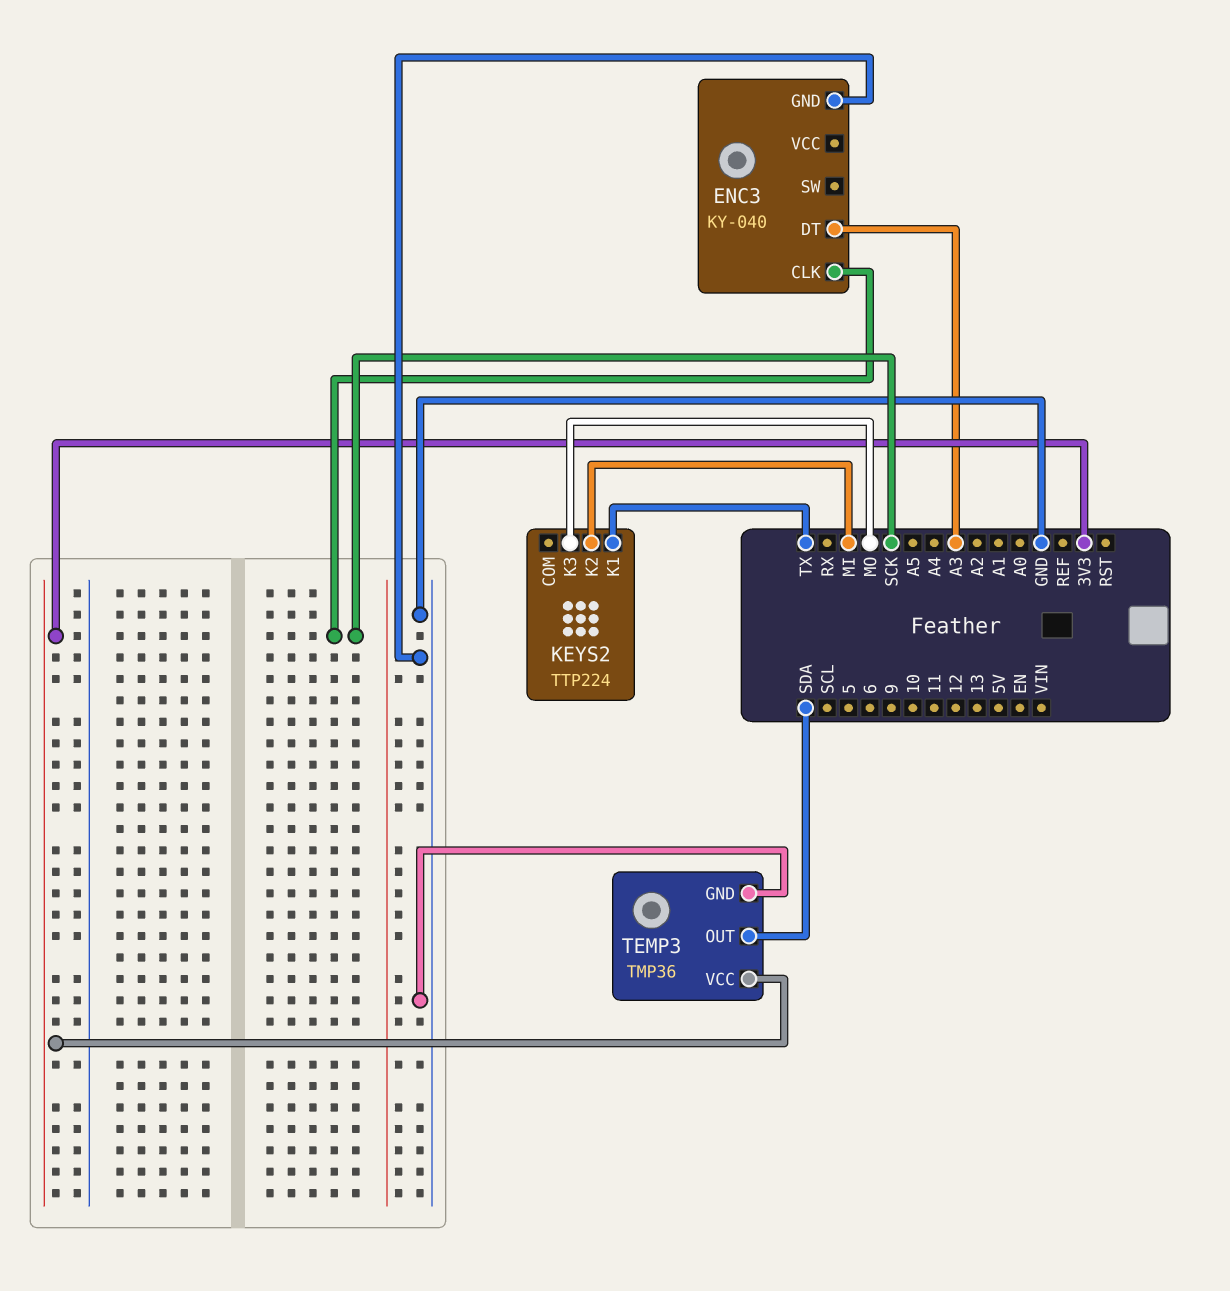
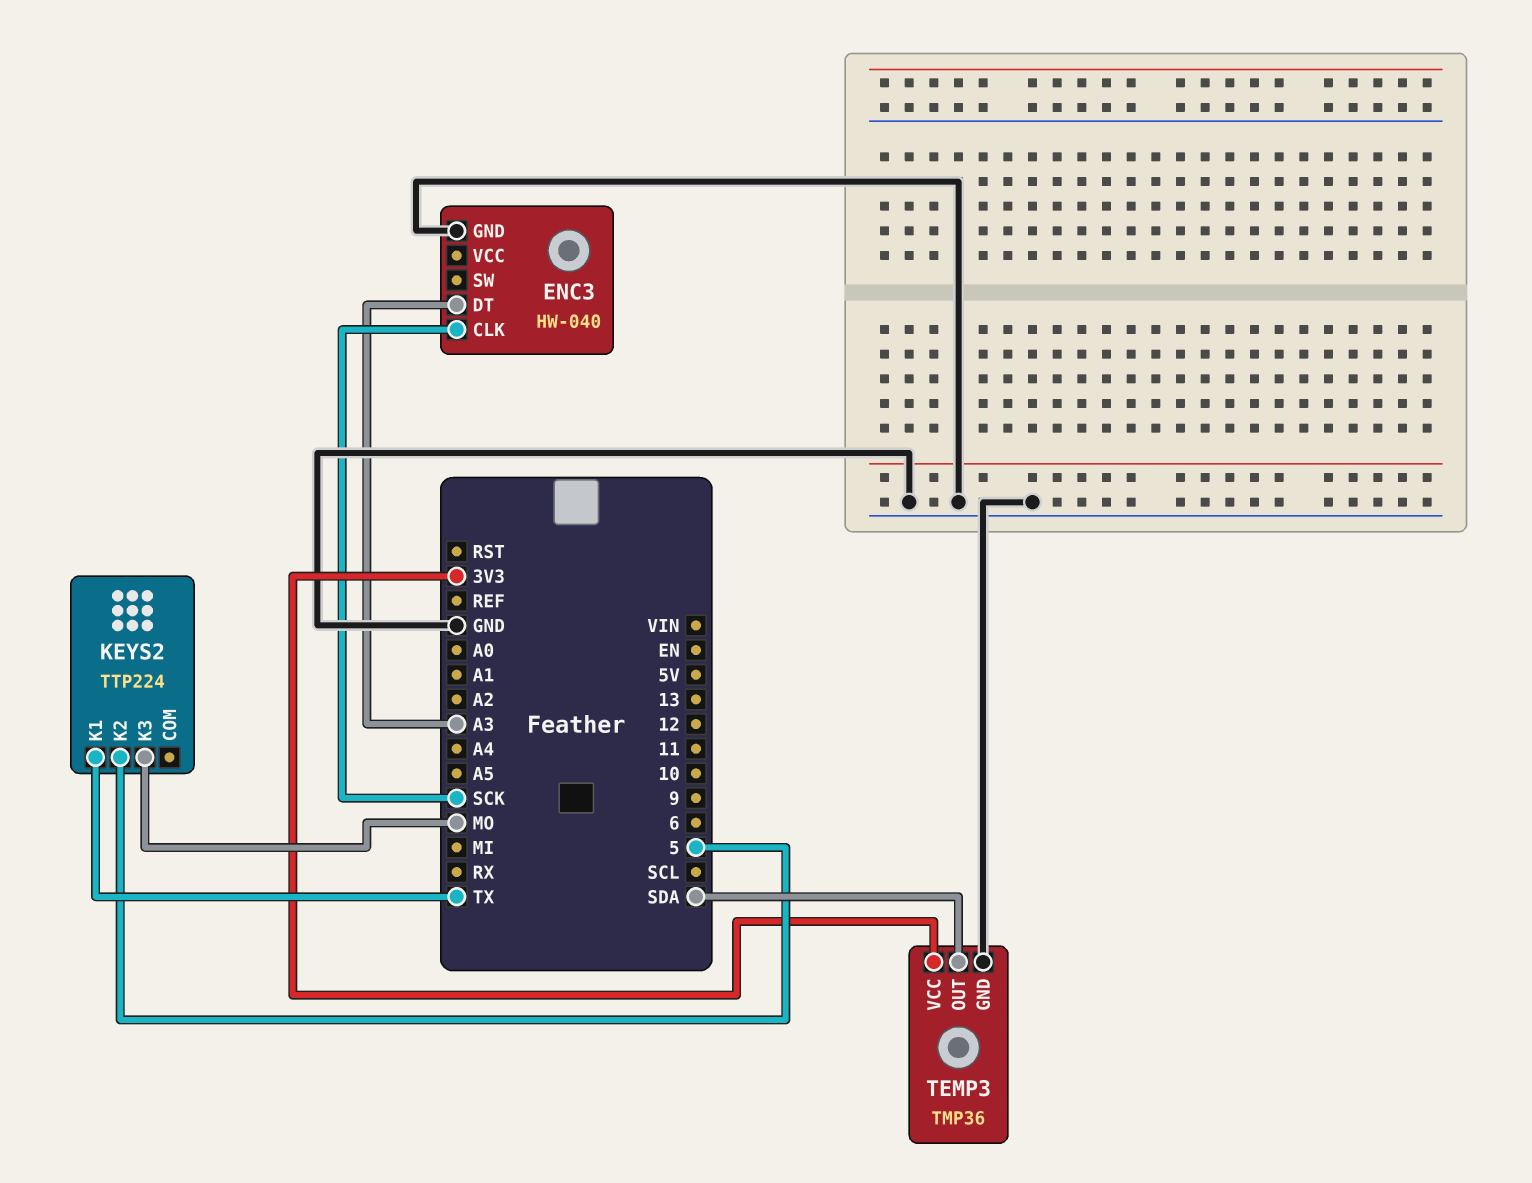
ENC3: KY-040 -> HW-040
KEYS2 pin K2: MI -> 5

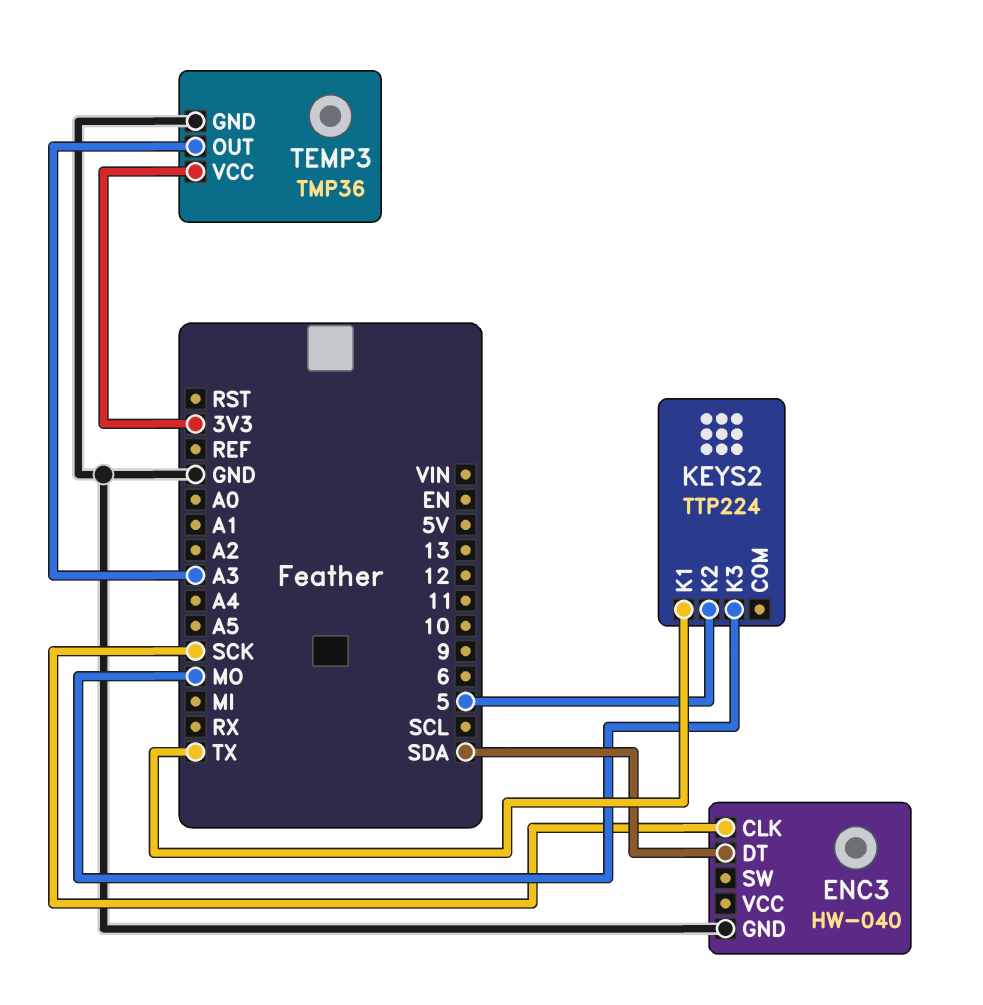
ENC3 pin DT: A3 -> SDA
TEMP3 pin OUT: SDA -> A3

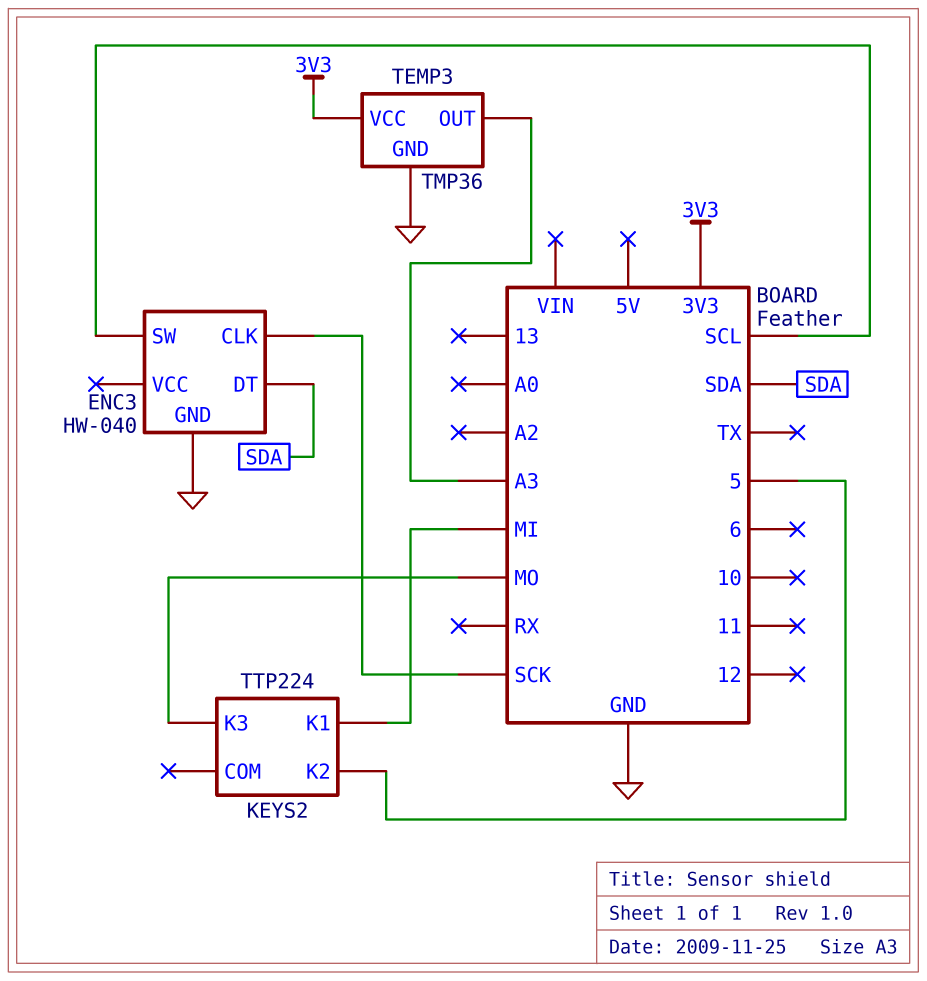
ENC3 pin SW: none -> SCL
KEYS2 pin K1: TX -> MI

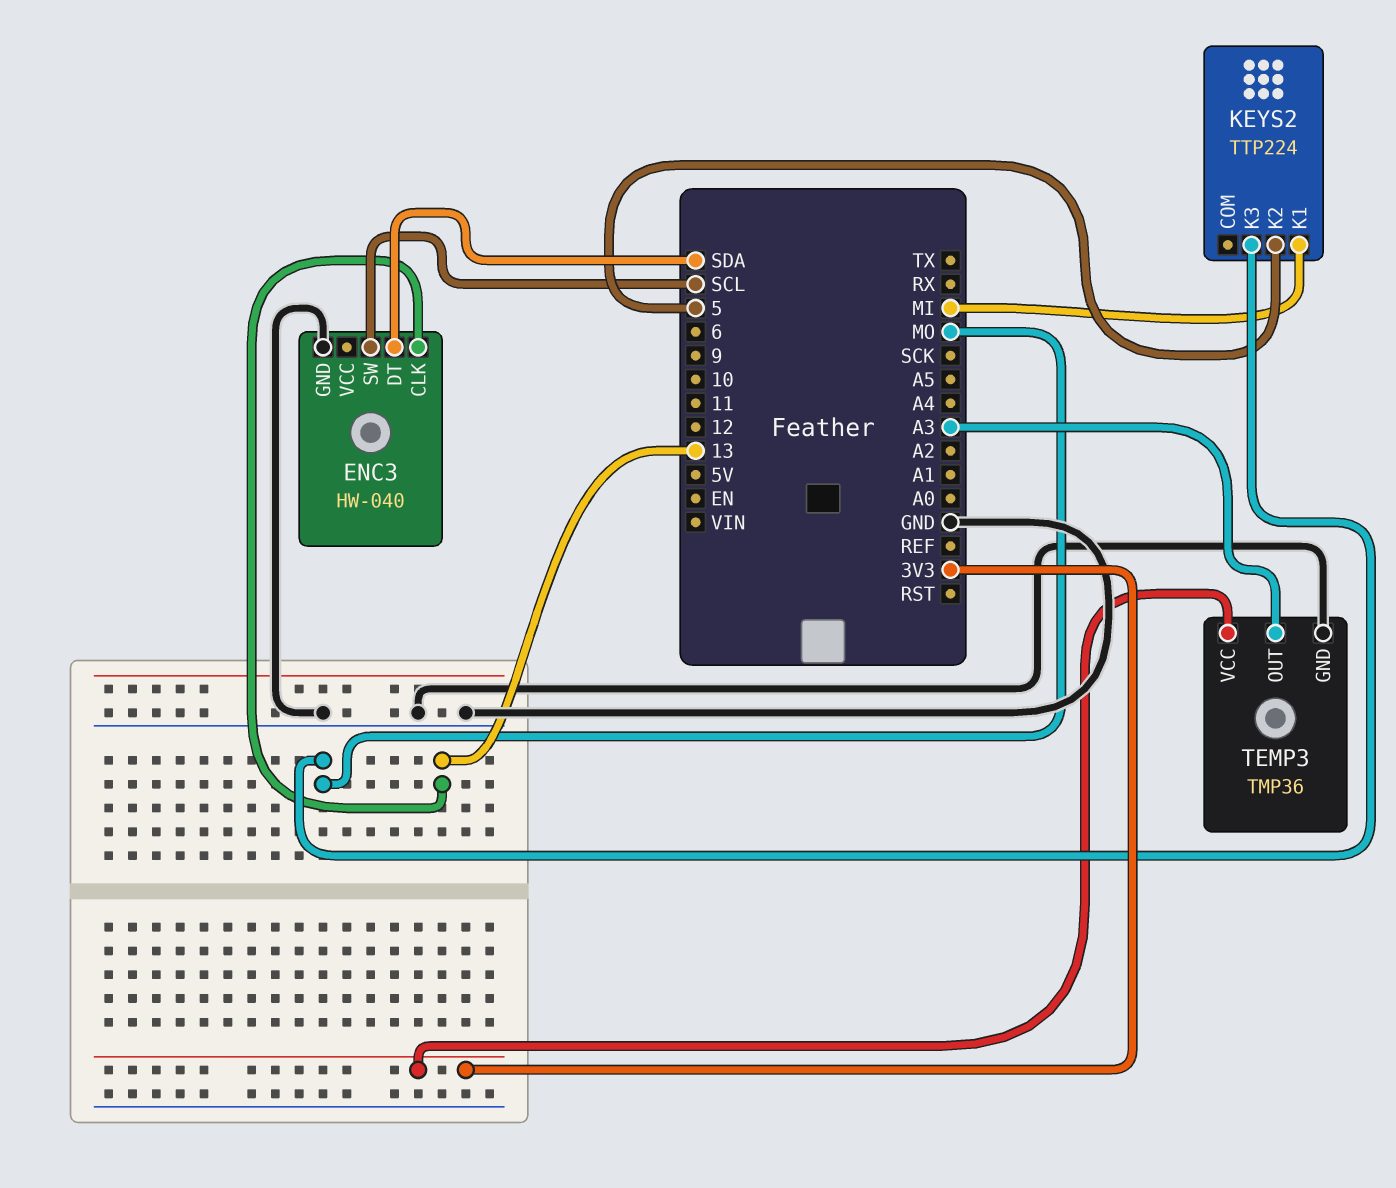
ENC3 pin CLK: SCK -> 13

